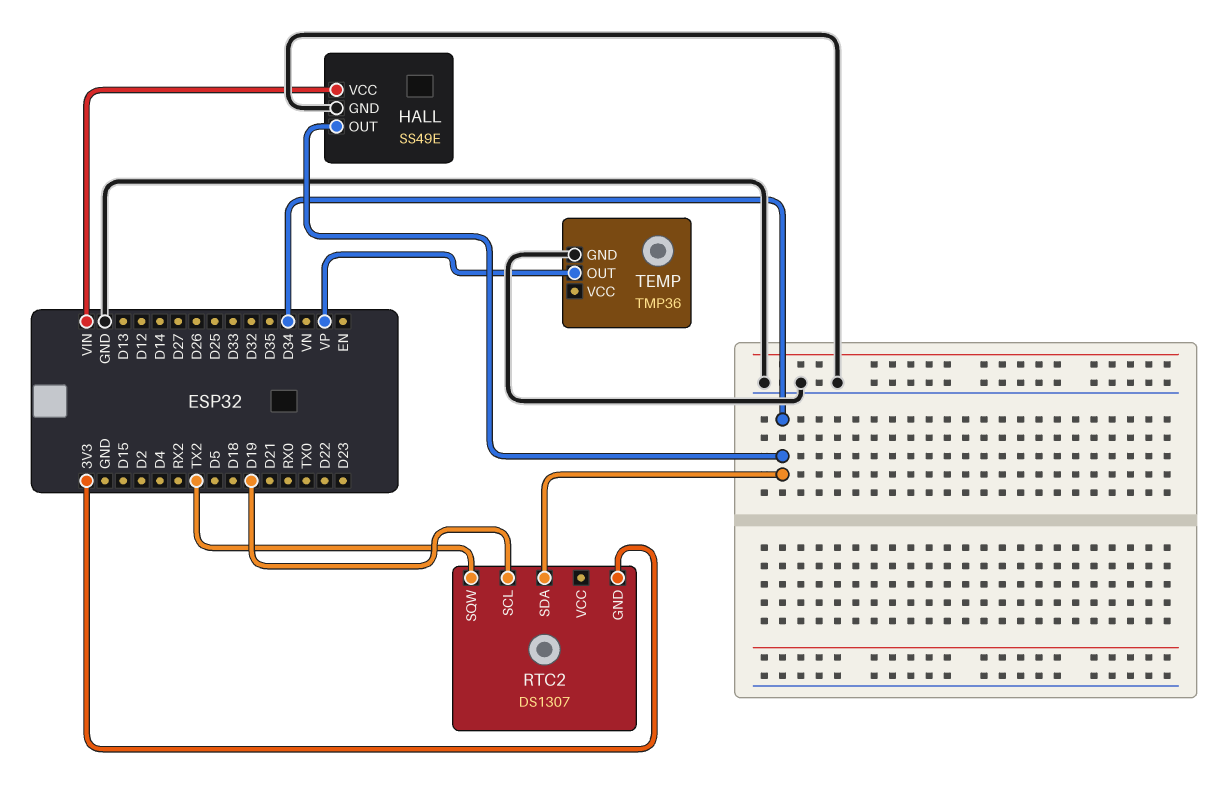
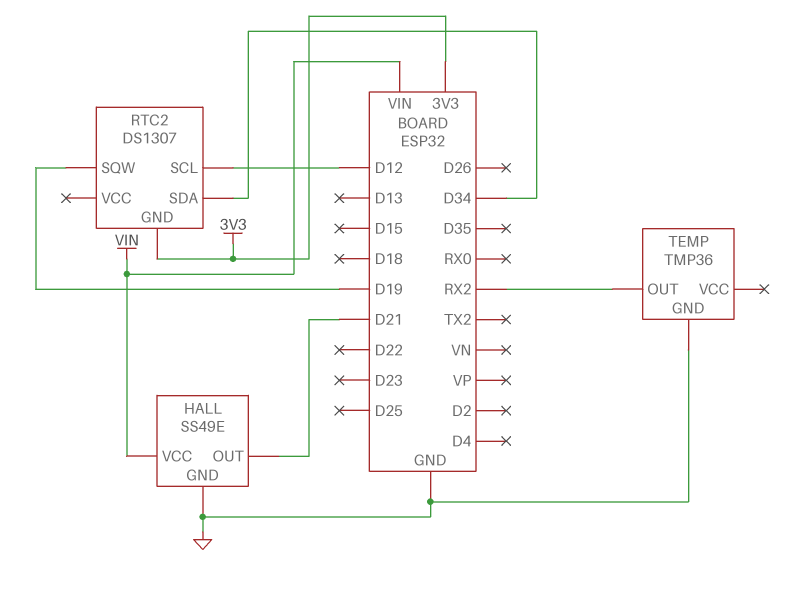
HALL pin OUT: D34 -> D21
RTC2 pin SCL: D19 -> D12
RTC2 pin SQW: TX2 -> D19
TEMP pin OUT: VP -> RX2

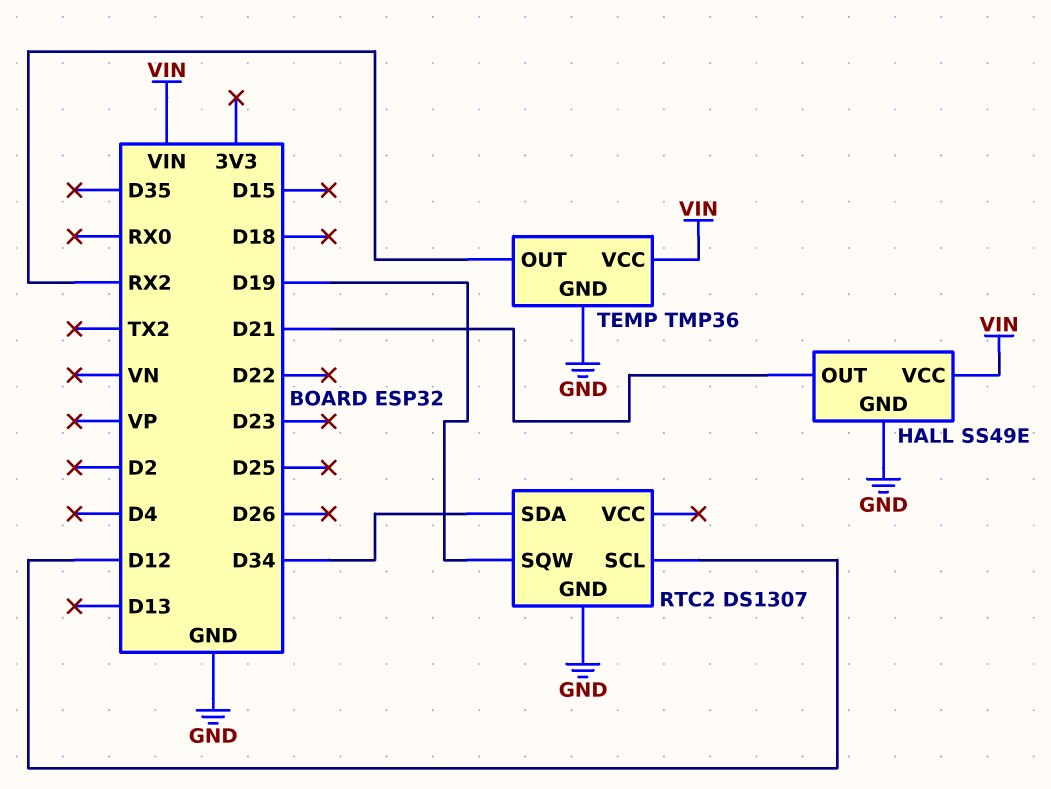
RTC2 pin GND: 3V3 -> GND
TEMP pin VCC: none -> VIN

